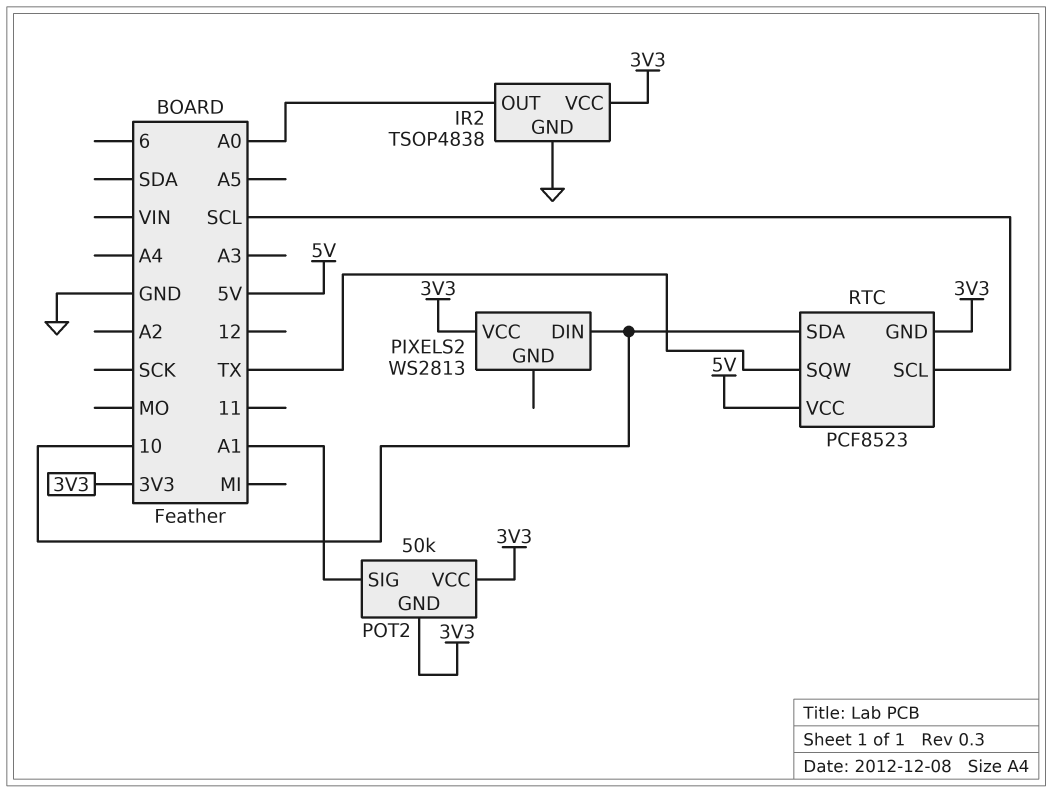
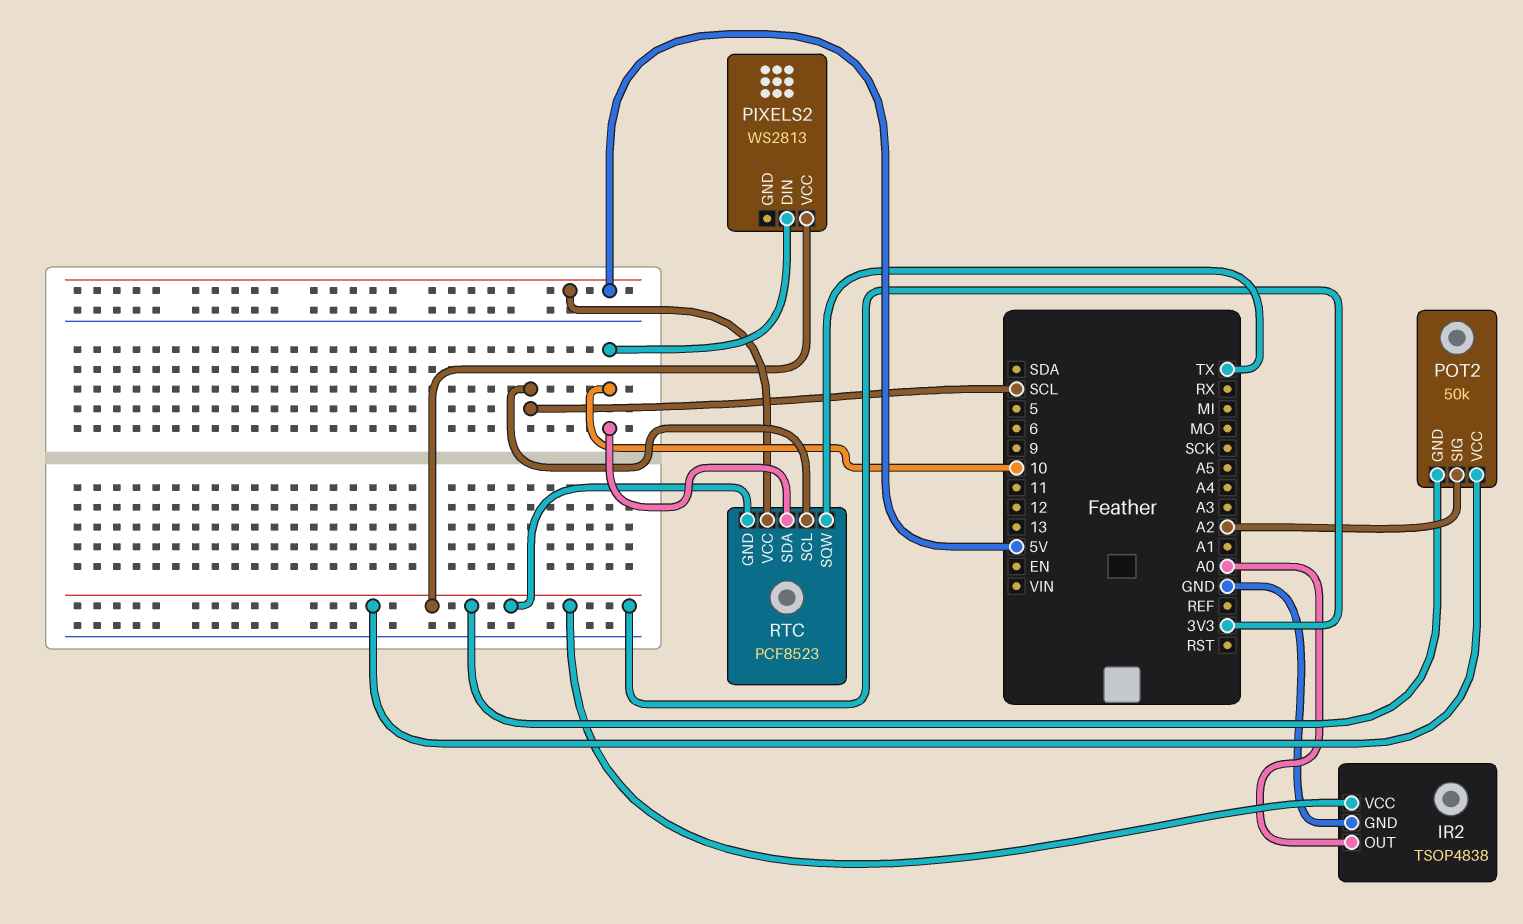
POT2 pin SIG: A1 -> A2

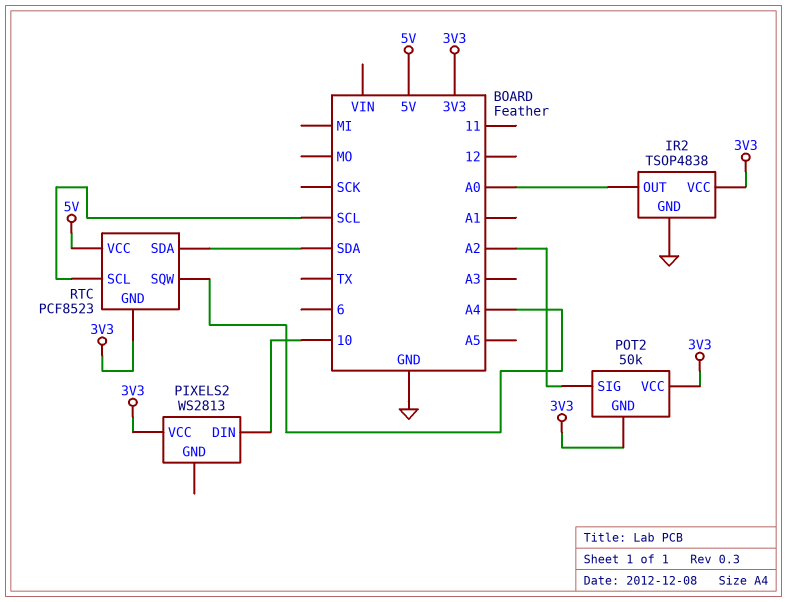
RTC pin SDA: 10 -> SDA
RTC pin SQW: TX -> A4

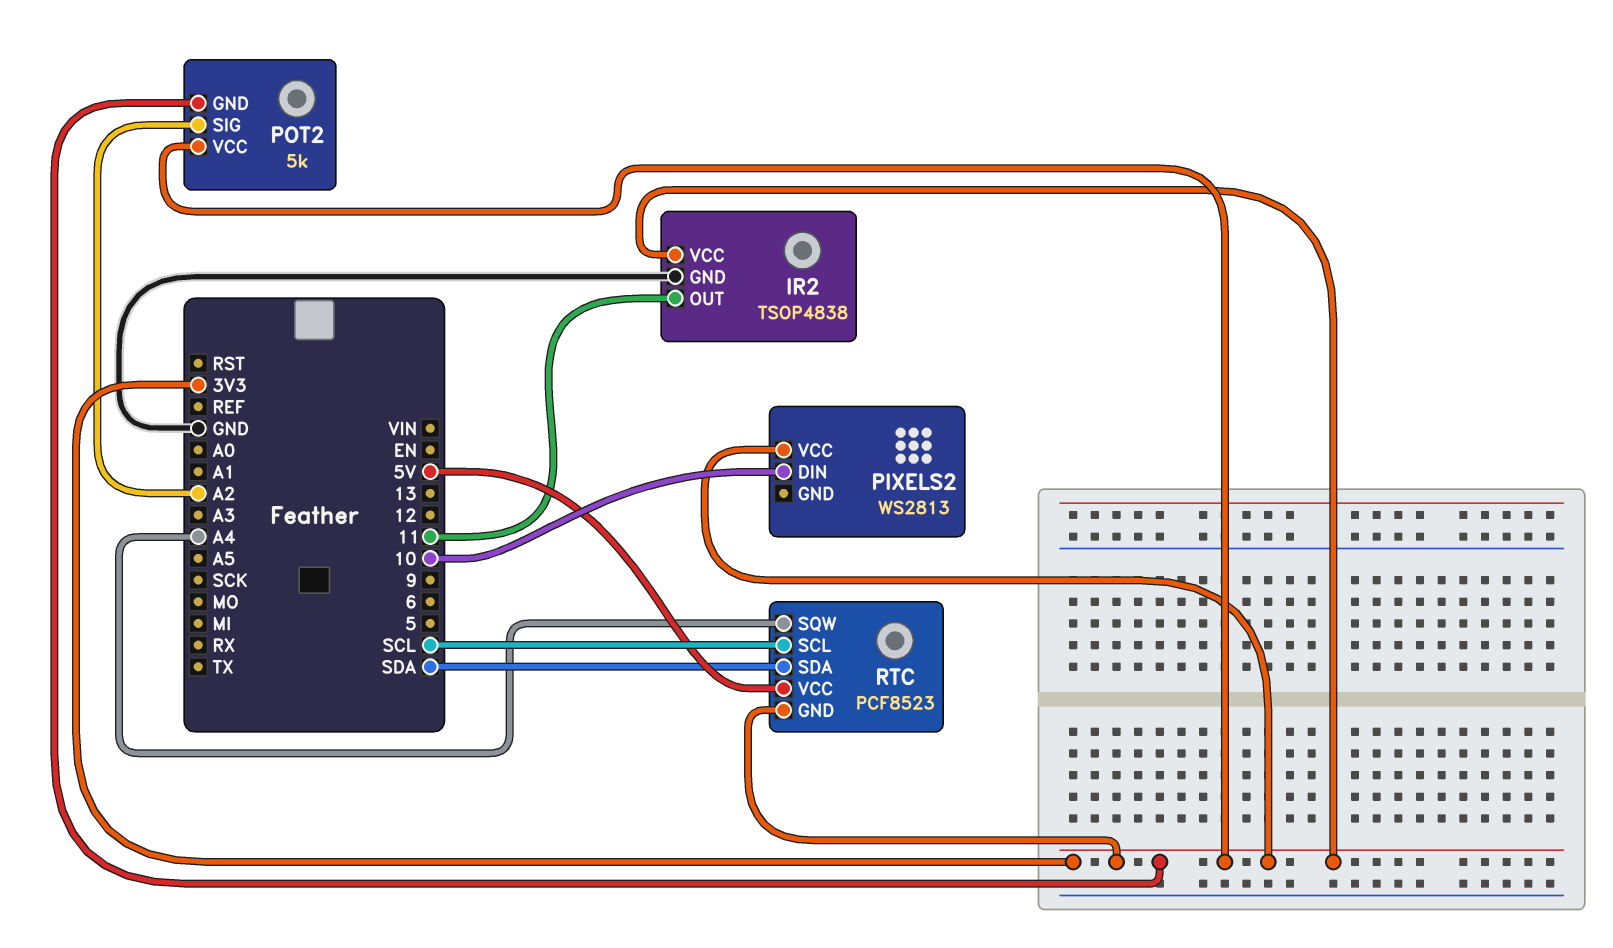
IR2 pin OUT: A0 -> 11
POT2: 50k -> 5k

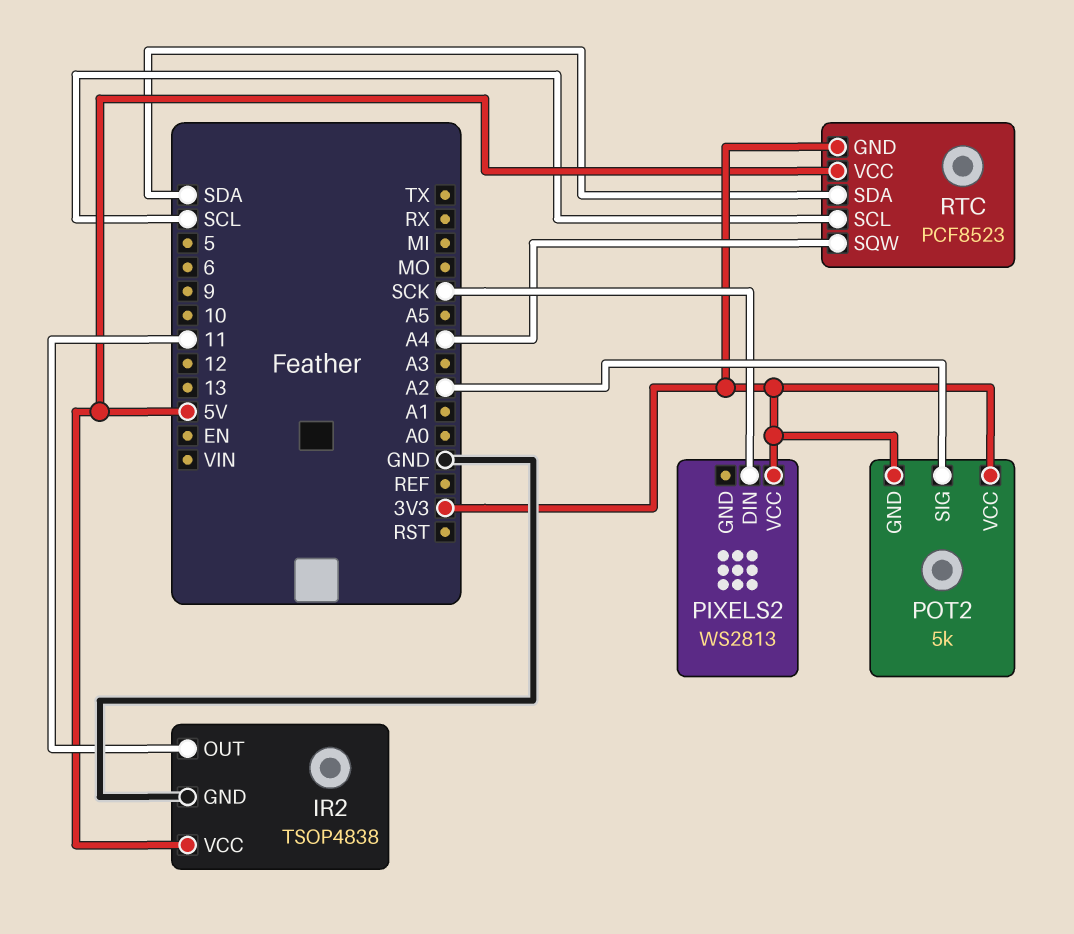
IR2 pin VCC: 3V3 -> 5V
PIXELS2 pin DIN: 10 -> SCK

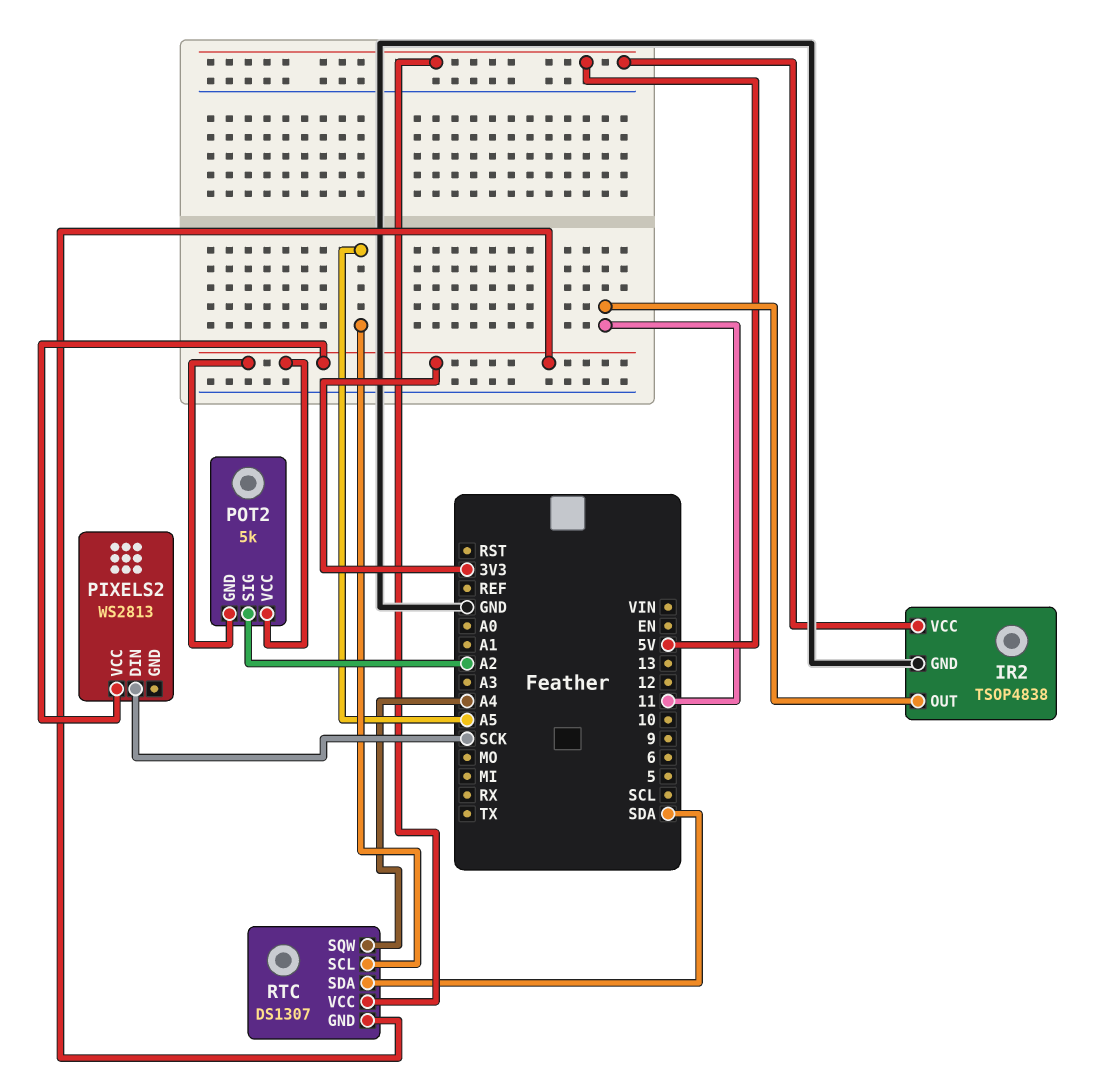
RTC: PCF8523 -> DS1307
RTC pin SCL: SCL -> A5

